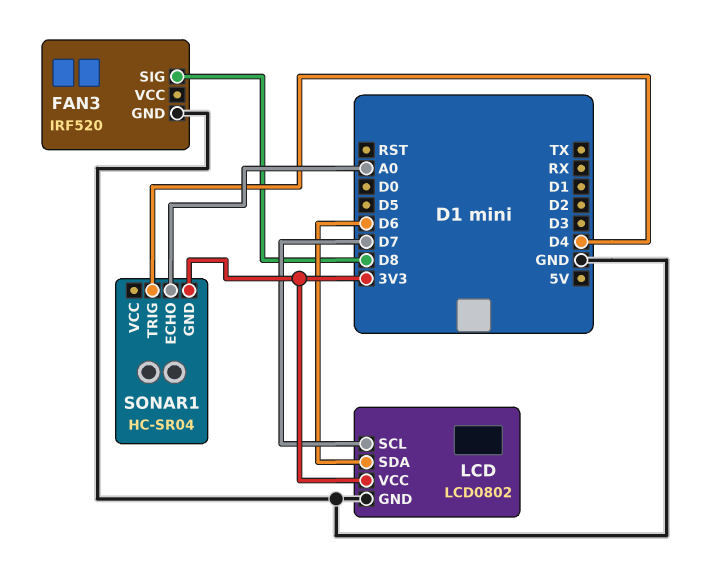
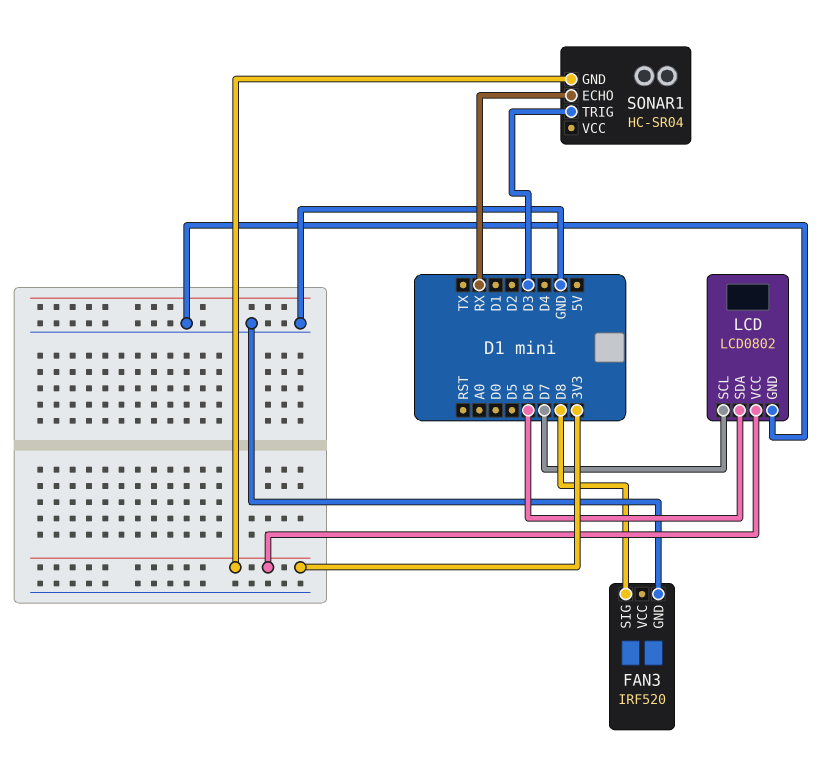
SONAR1 pin ECHO: A0 -> RX
SONAR1 pin TRIG: D4 -> D3

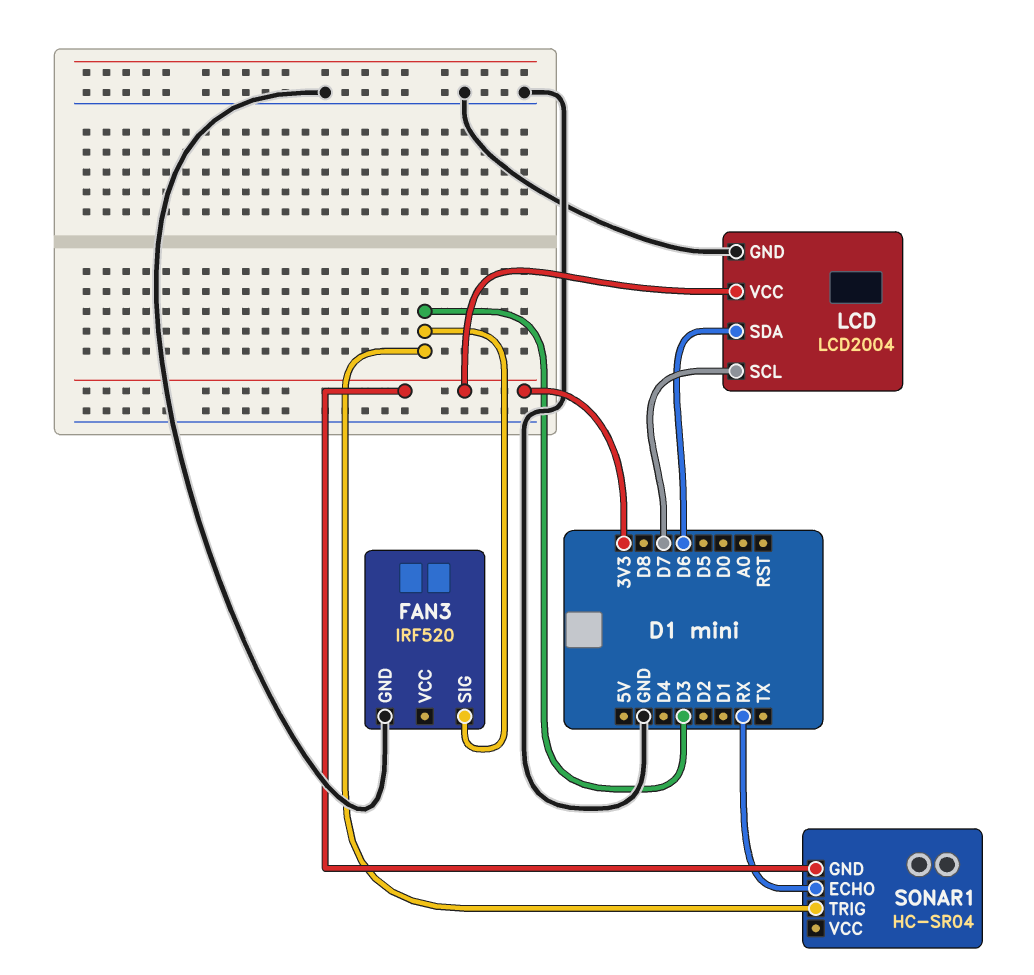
FAN3 pin SIG: D8 -> D3
LCD: LCD0802 -> LCD2004

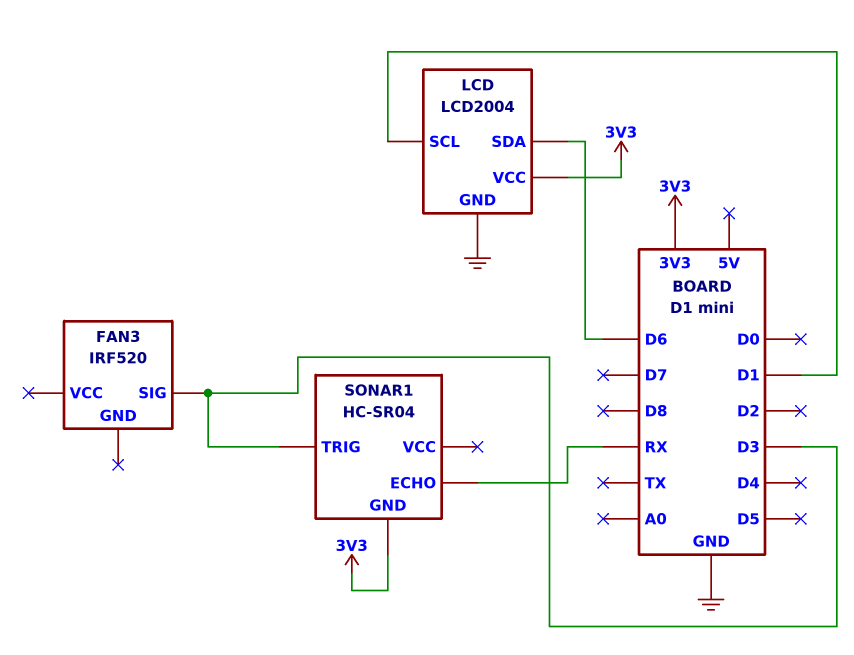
FAN3 pin GND: GND -> none
LCD pin SCL: D7 -> D1

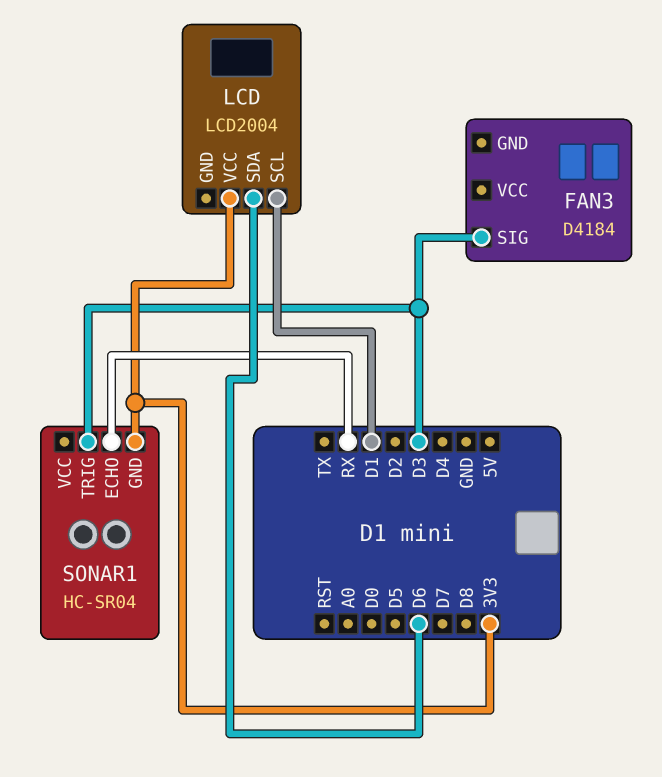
FAN3: IRF520 -> D4184
LCD pin GND: GND -> none

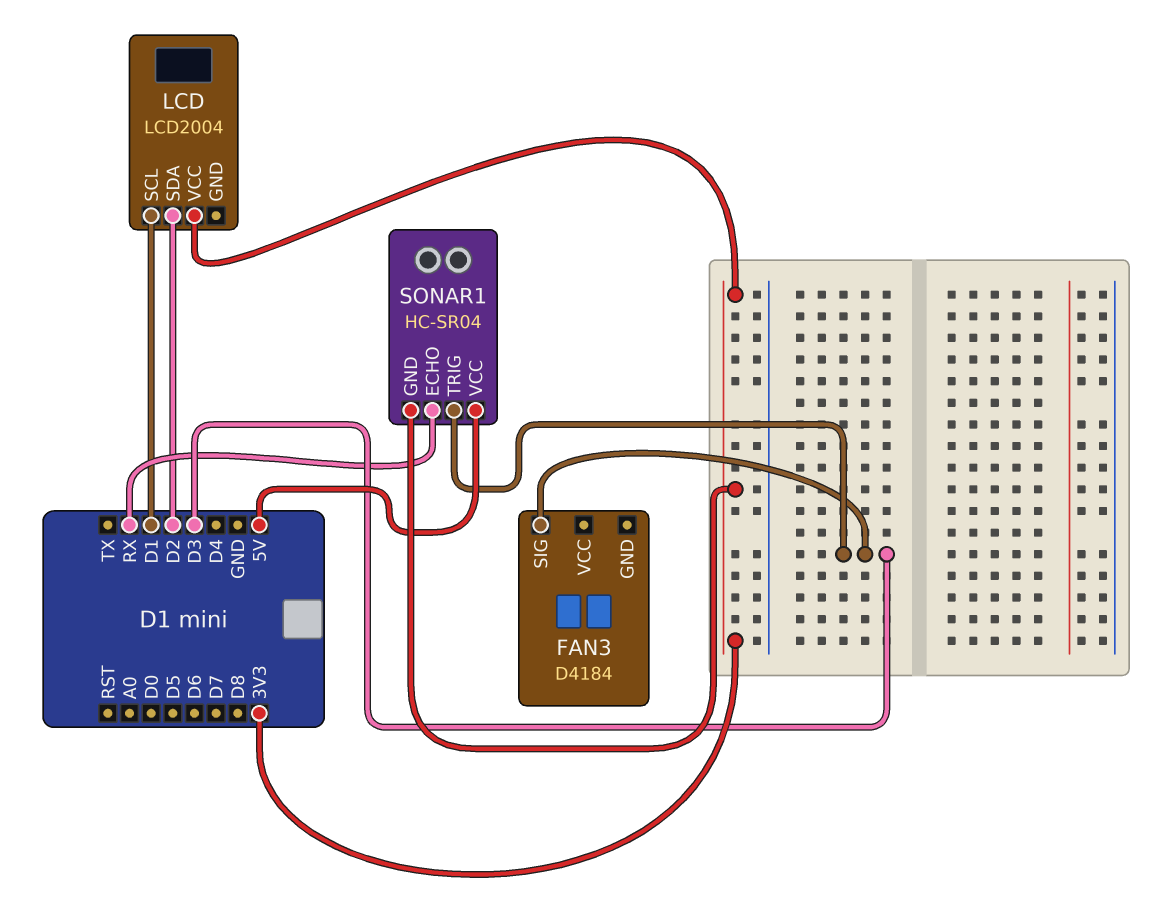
LCD pin SDA: D6 -> D2
SONAR1 pin VCC: none -> 5V

